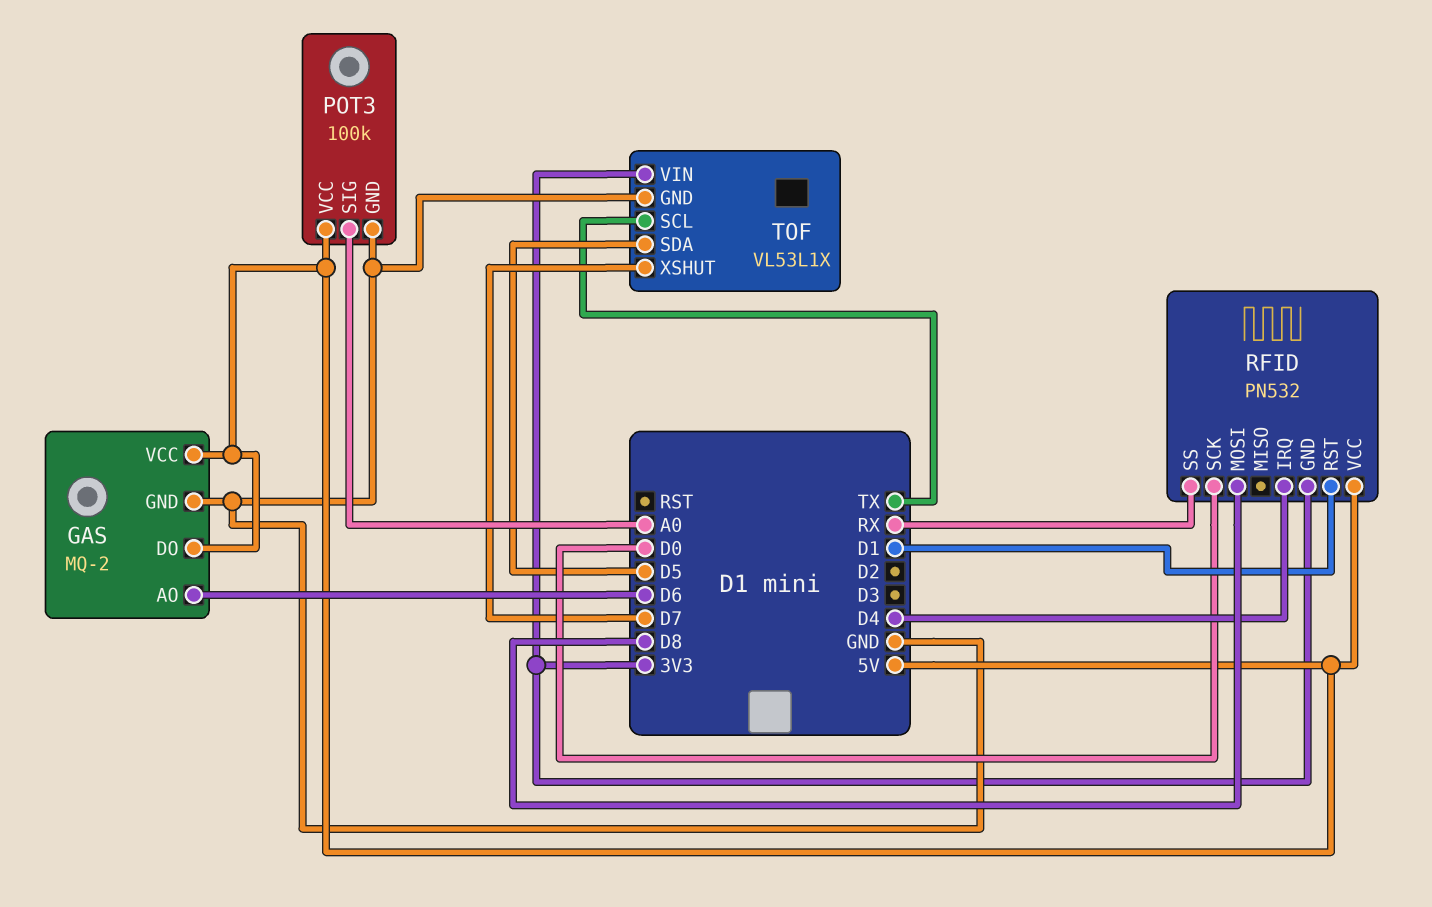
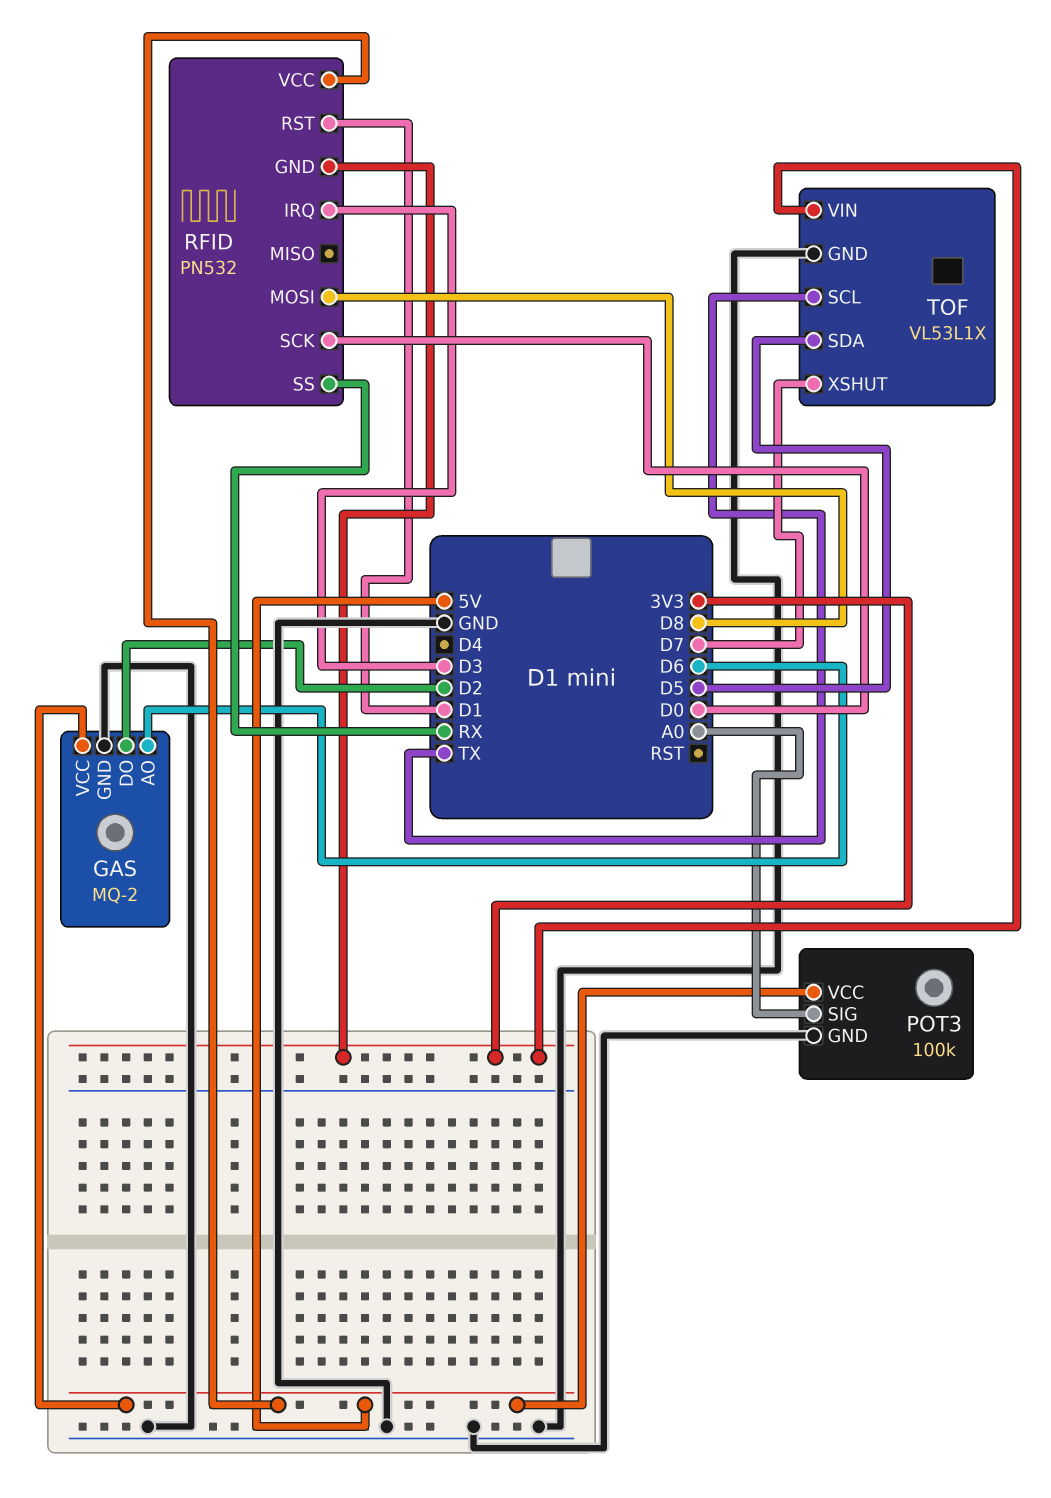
GAS pin DO: 5V -> D2
RFID pin IRQ: D4 -> D3

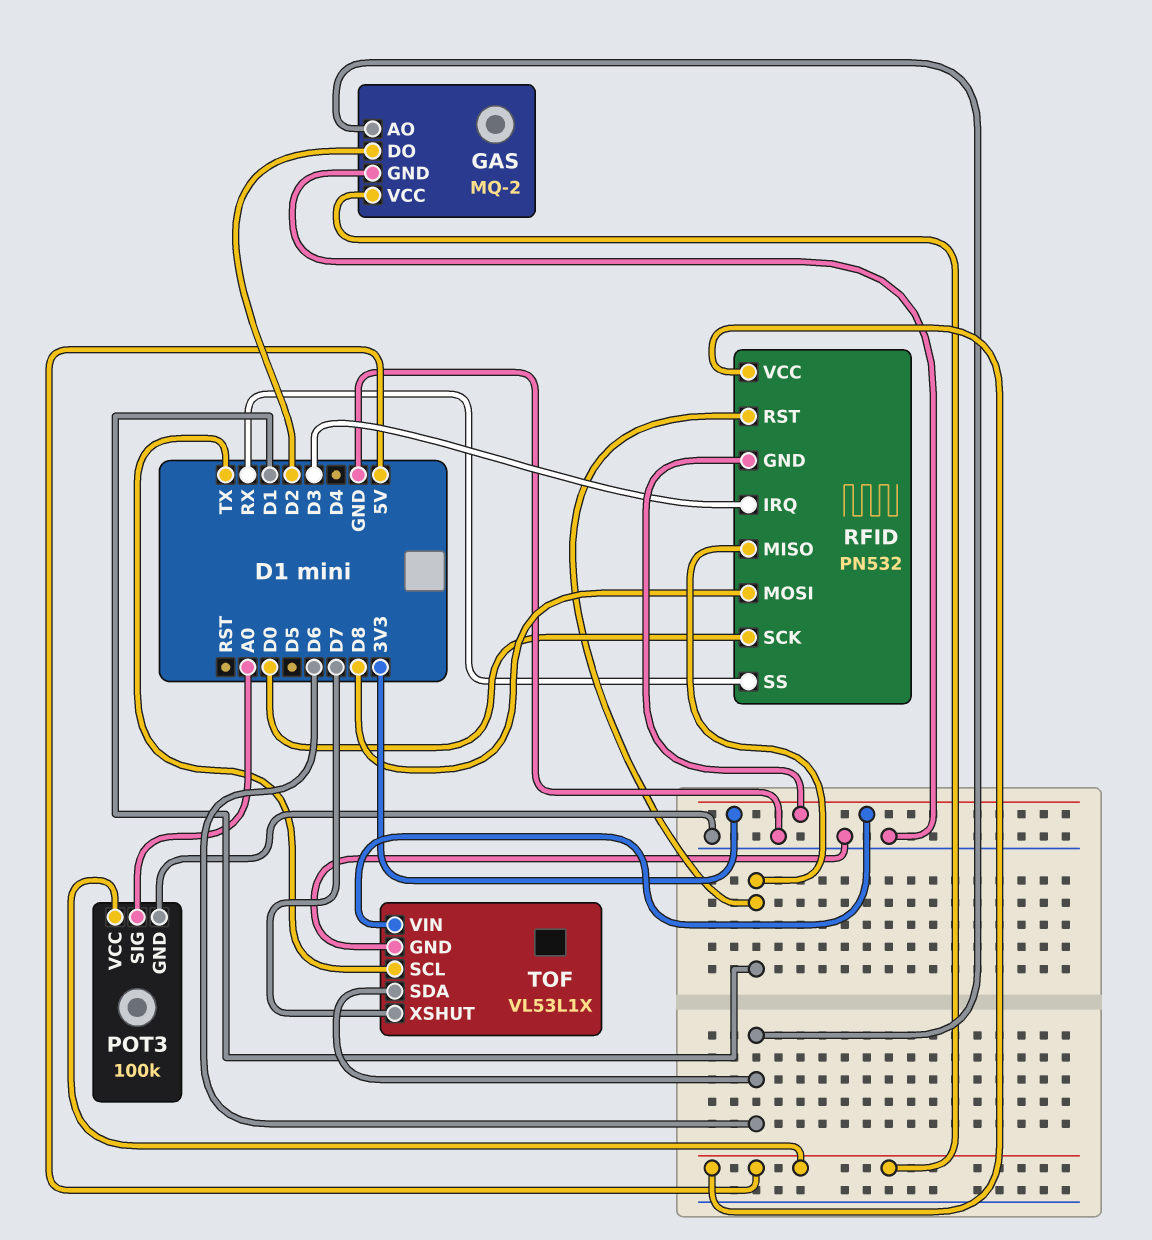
RFID pin MISO: none -> D1
TOF pin SDA: D5 -> D6

